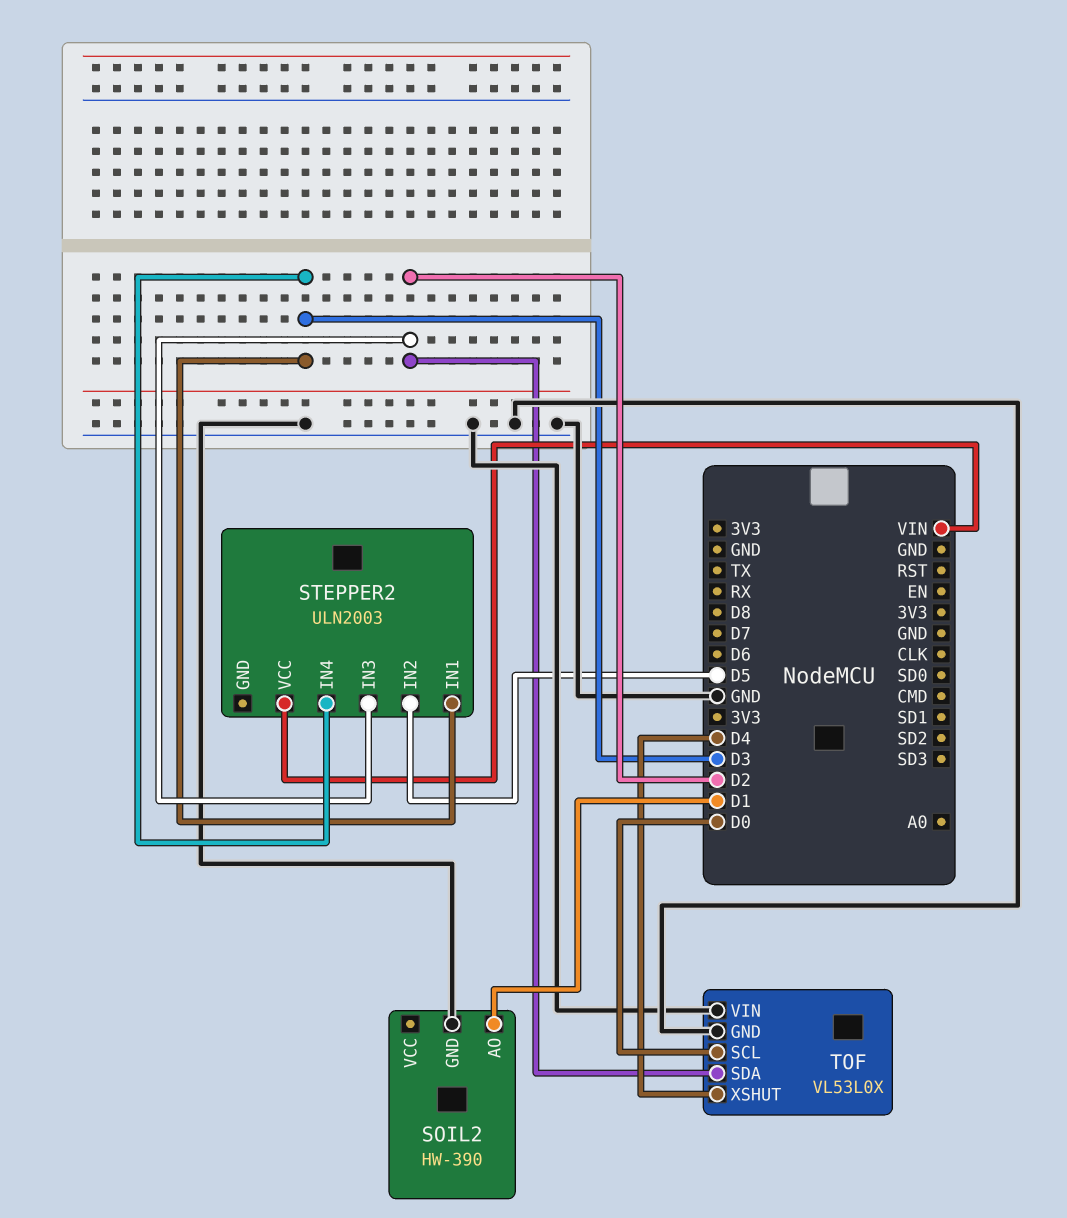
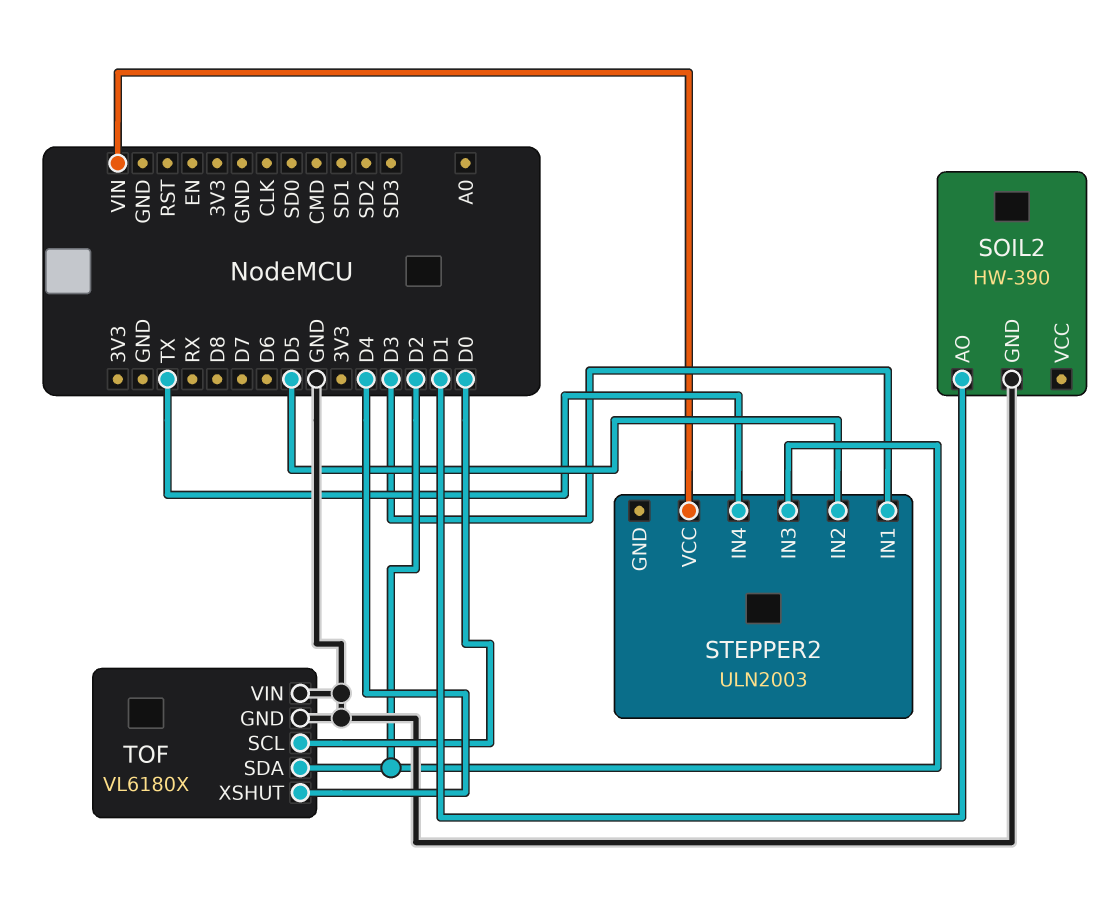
STEPPER2 pin IN4: D3 -> TX
TOF: VL53L0X -> VL6180X

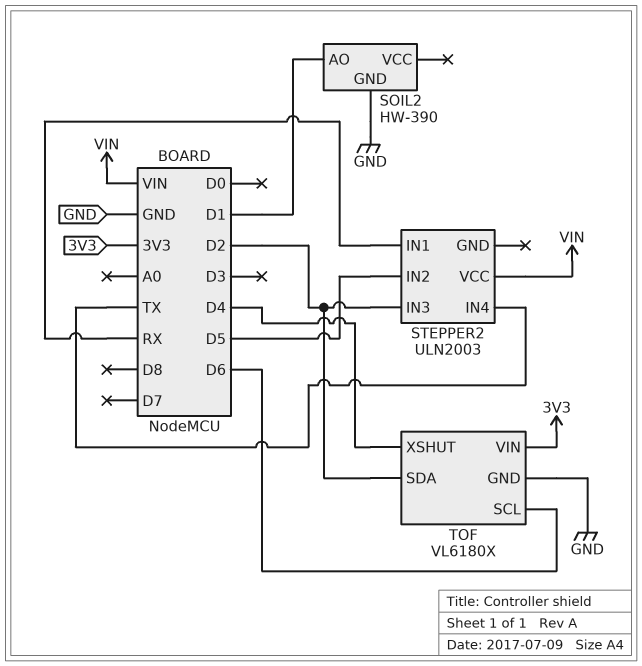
STEPPER2 pin IN1: D3 -> RX
TOF pin SCL: D0 -> D6
TOF pin VIN: GND -> 3V3

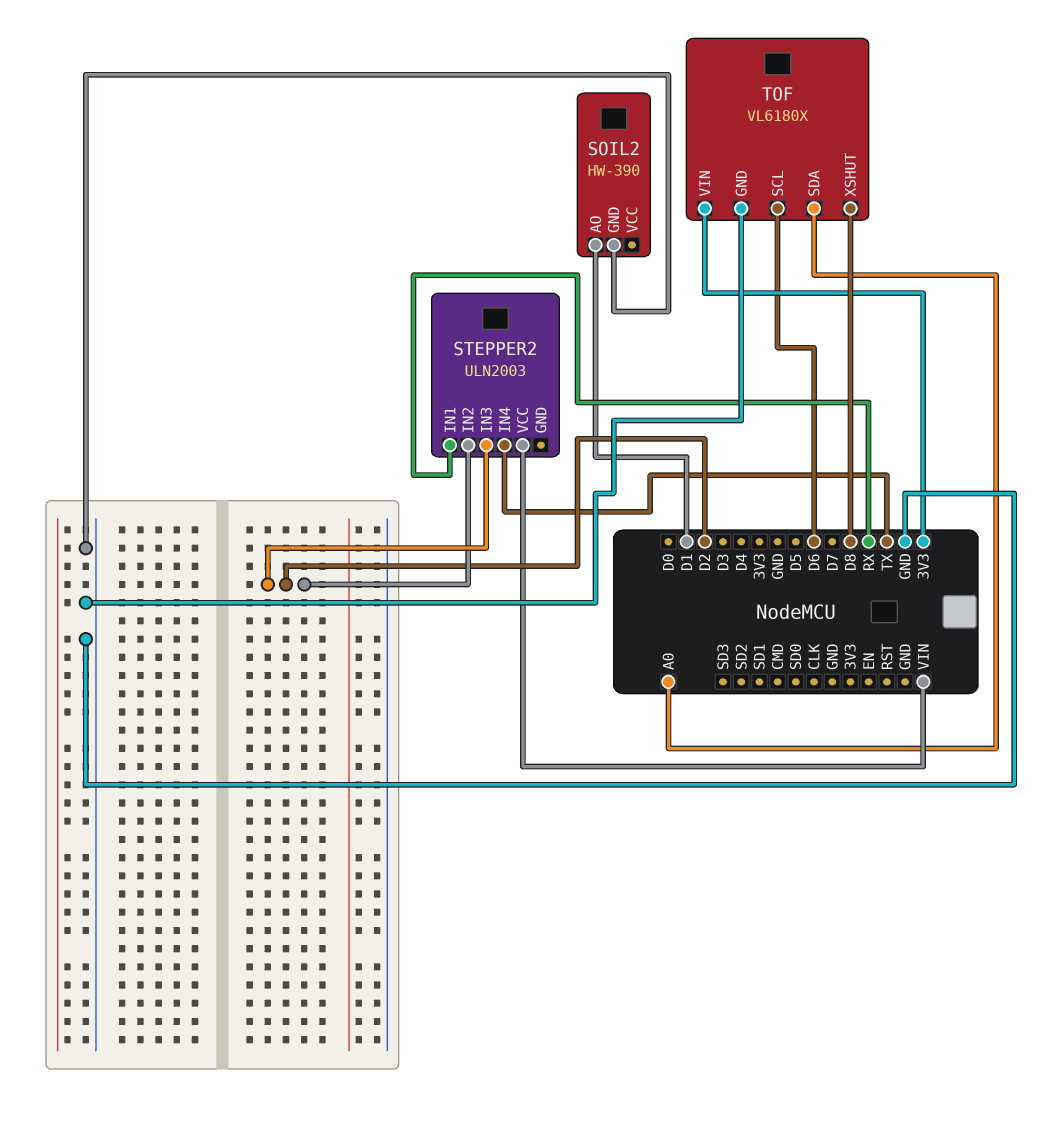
STEPPER2 pin IN2: D5 -> D2
TOF pin SDA: D2 -> A0
TOF pin XSHUT: D4 -> D8

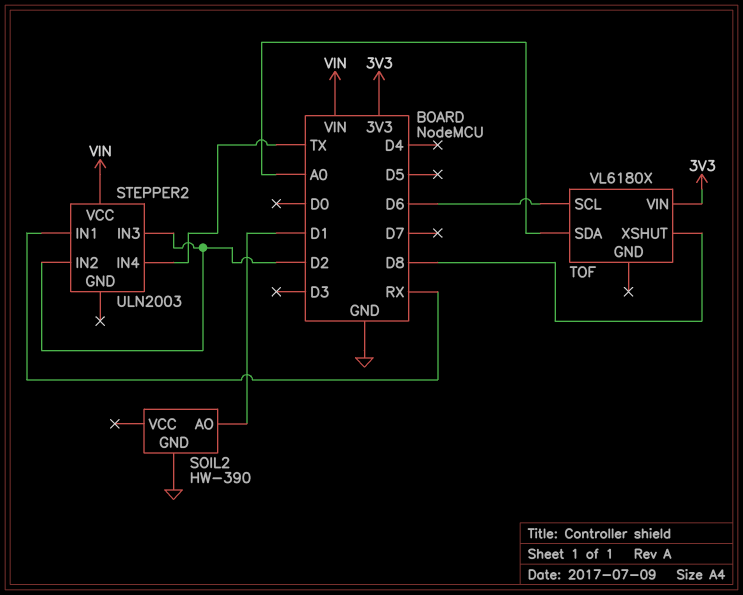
TOF pin GND: GND -> none

